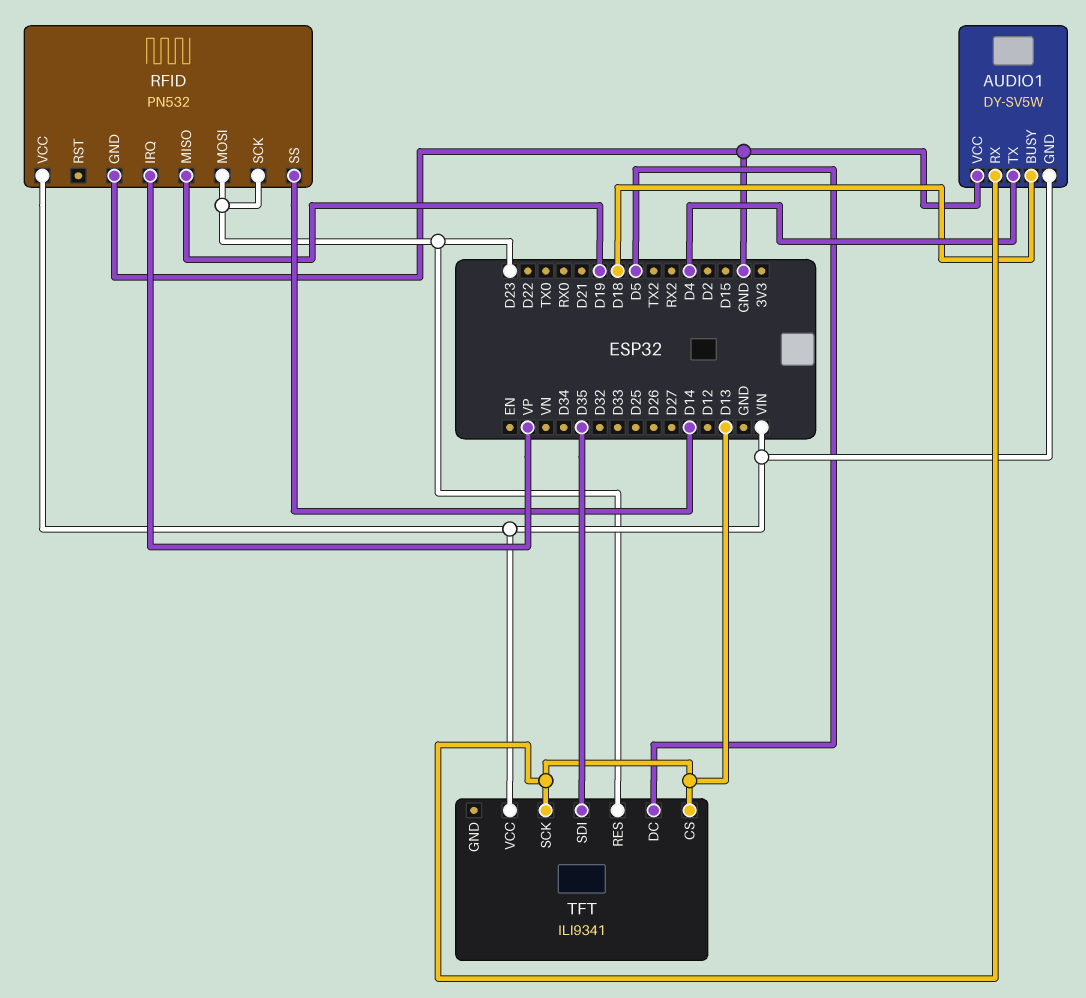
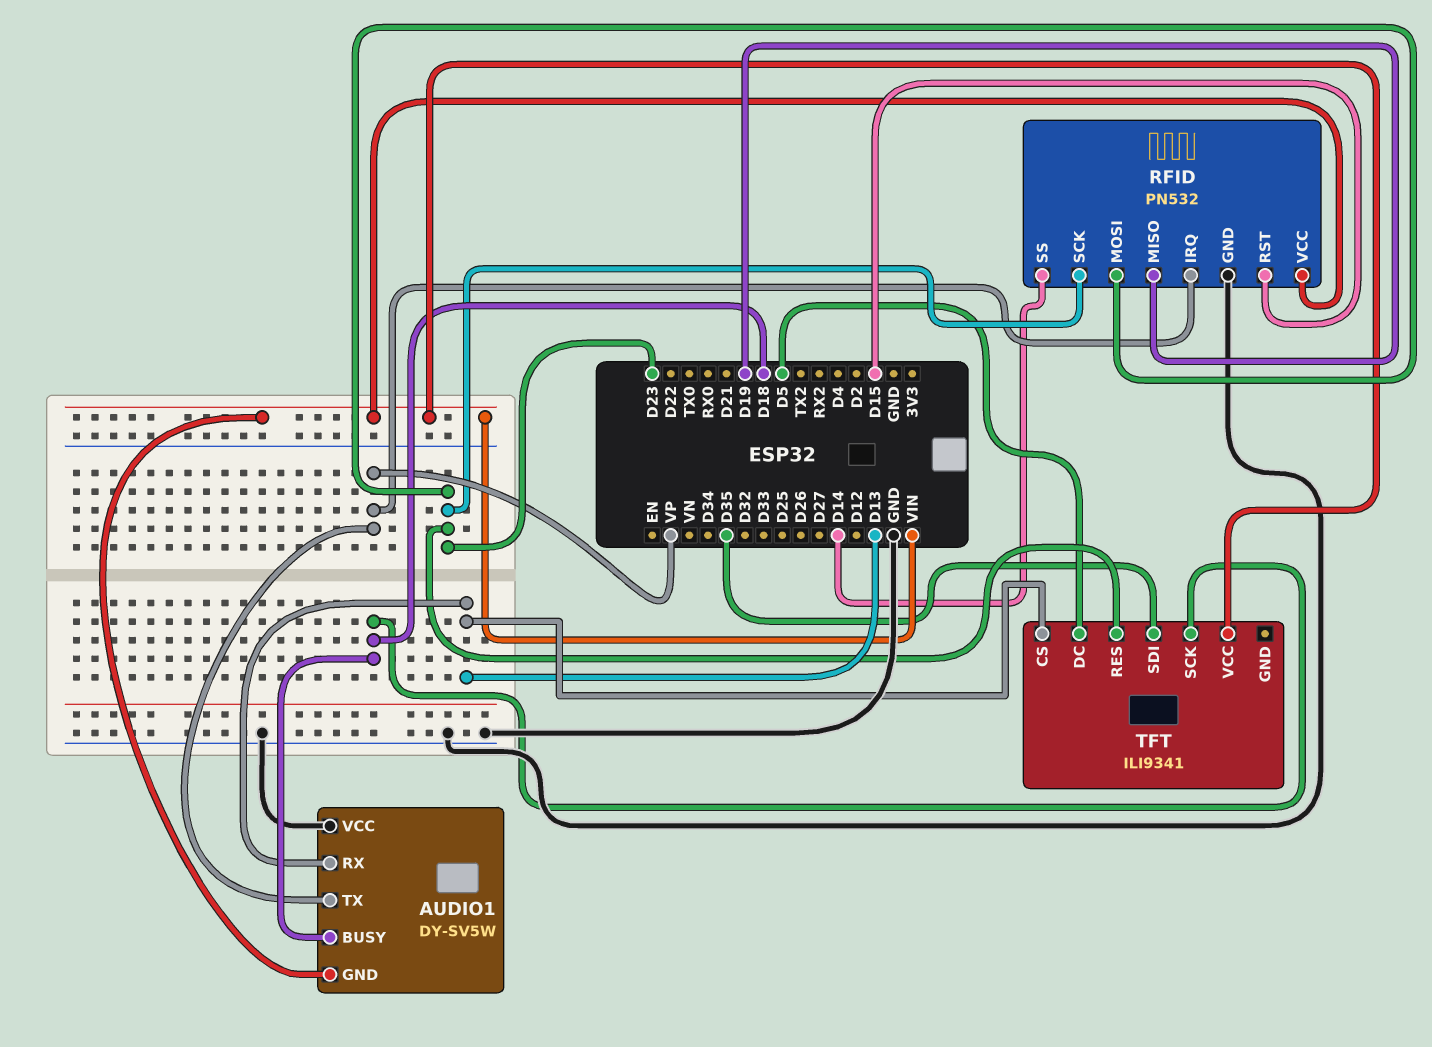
AUDIO1 pin TX: D4 -> VP
RFID pin RST: none -> D15
TFT pin SCK: D13 -> D18

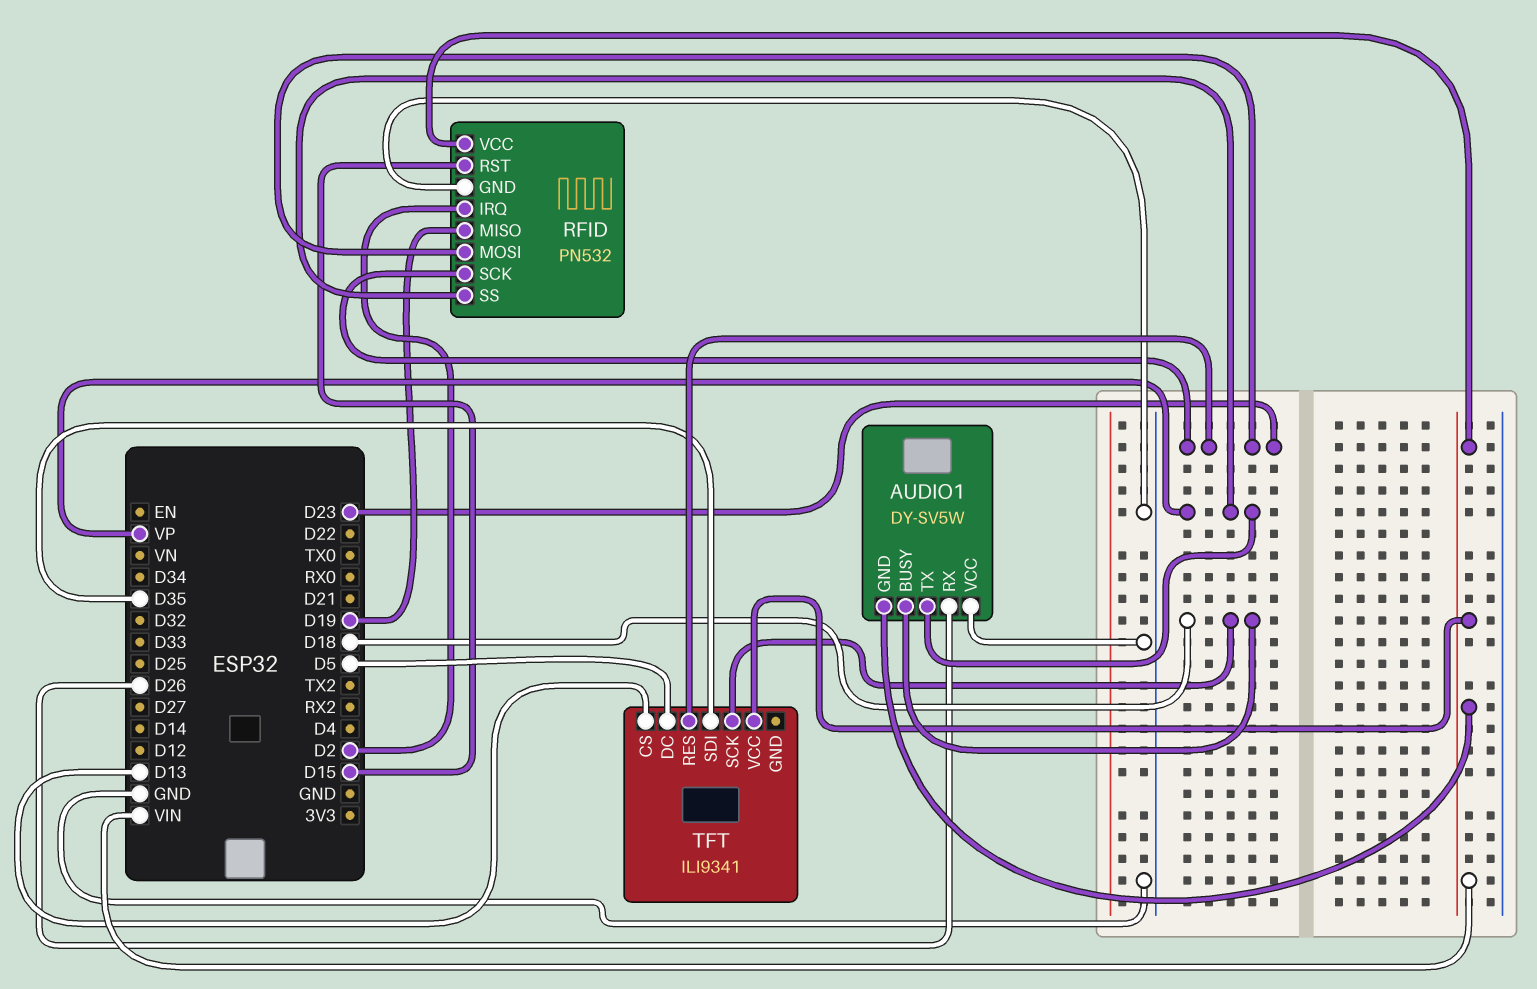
AUDIO1 pin RX: D13 -> D26
RFID pin IRQ: VP -> D2
RFID pin SS: D14 -> VP

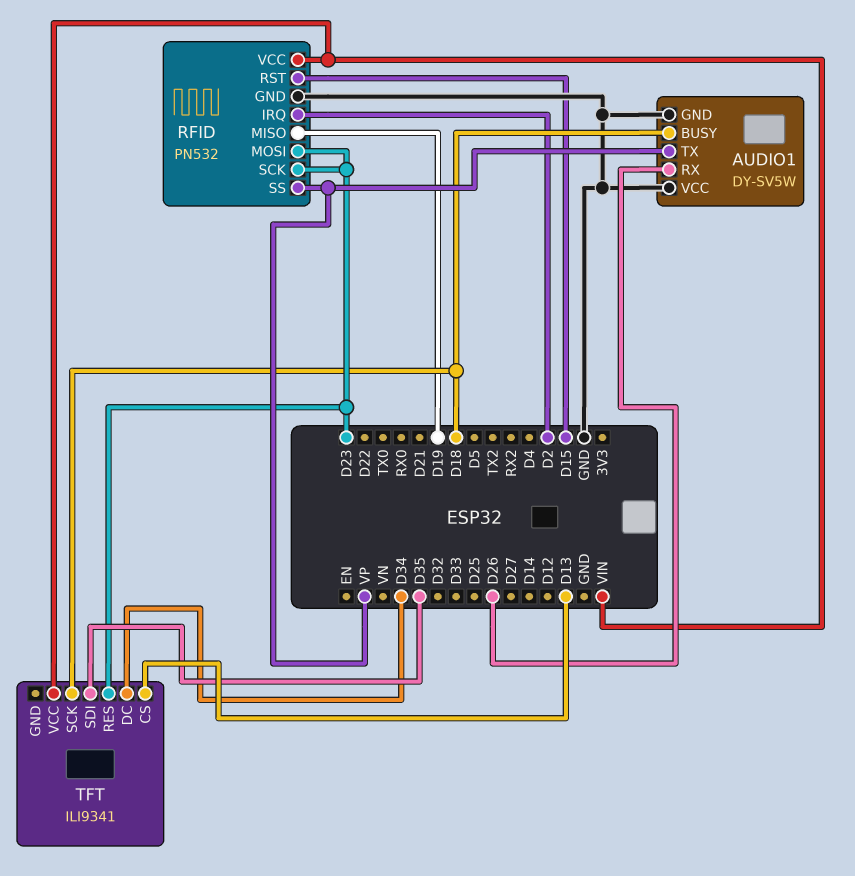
AUDIO1 pin GND: VIN -> GND
TFT pin DC: D5 -> D34

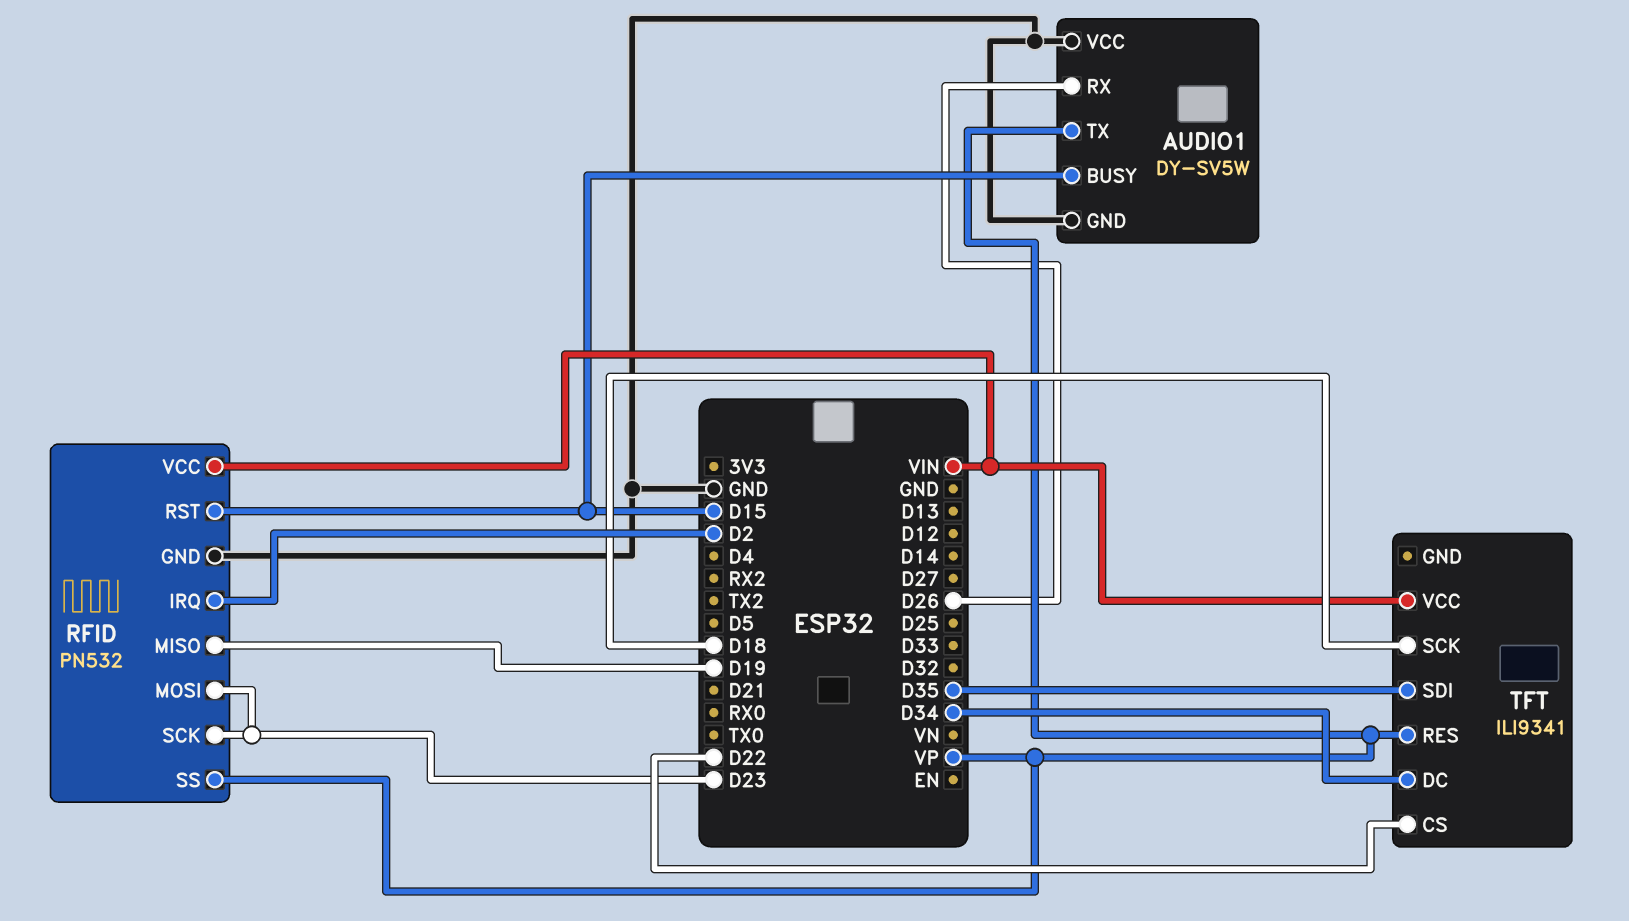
AUDIO1 pin BUSY: D18 -> D15
TFT pin CS: D13 -> D22
TFT pin RES: D23 -> VP

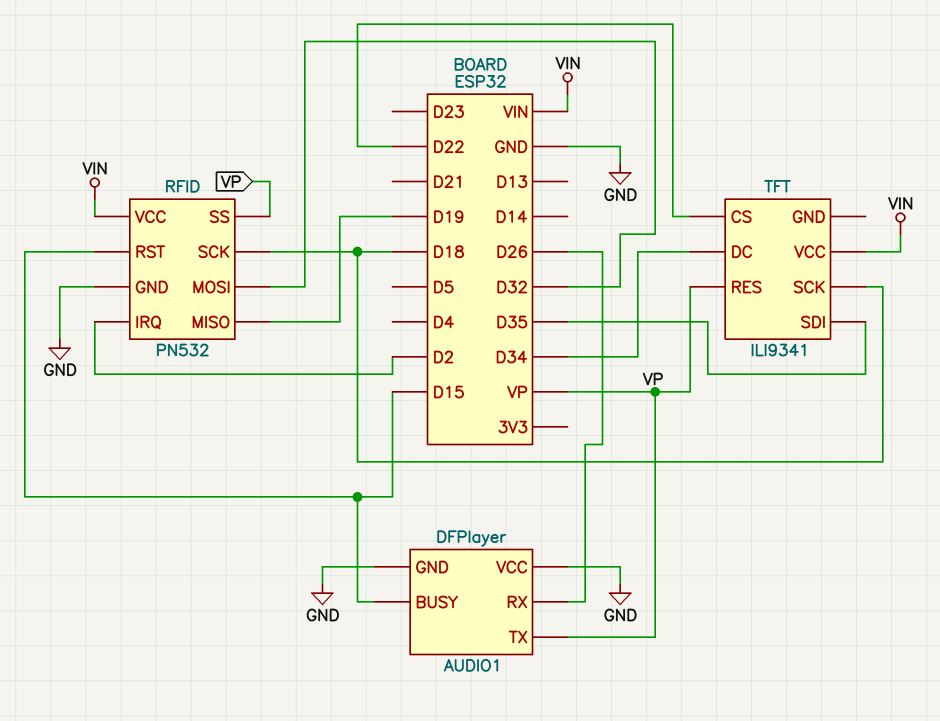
AUDIO1: DY-SV5W -> DFPlayer
RFID pin MOSI: D23 -> D32
RFID pin SCK: D23 -> D18

